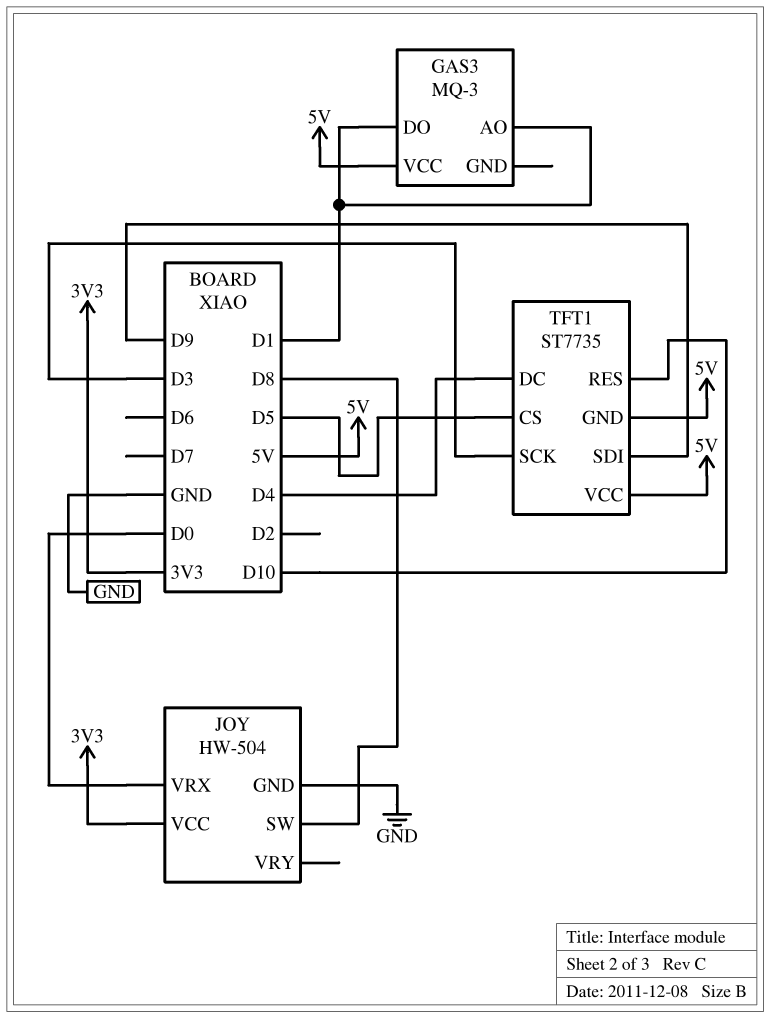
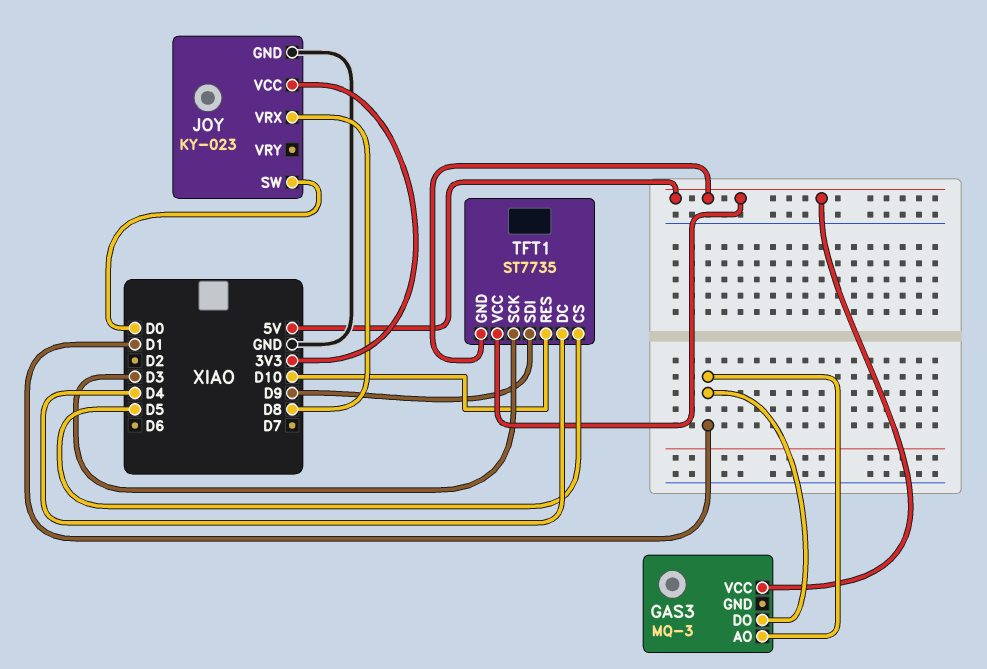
JOY: HW-504 -> KY-023
JOY pin SW: D8 -> D0
JOY pin VRX: D0 -> D8

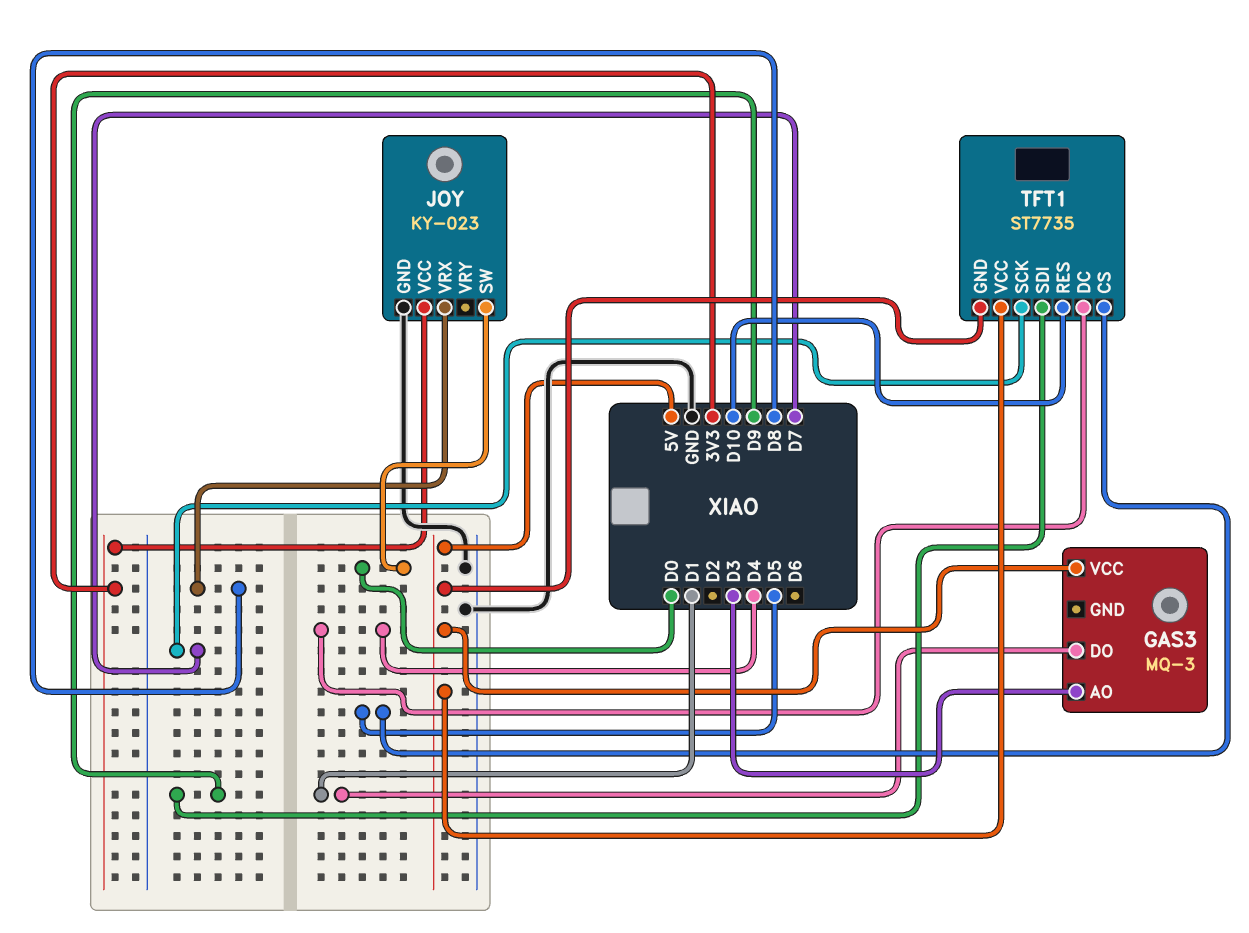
GAS3 pin AO: D1 -> D3
TFT1 pin SCK: D3 -> D7

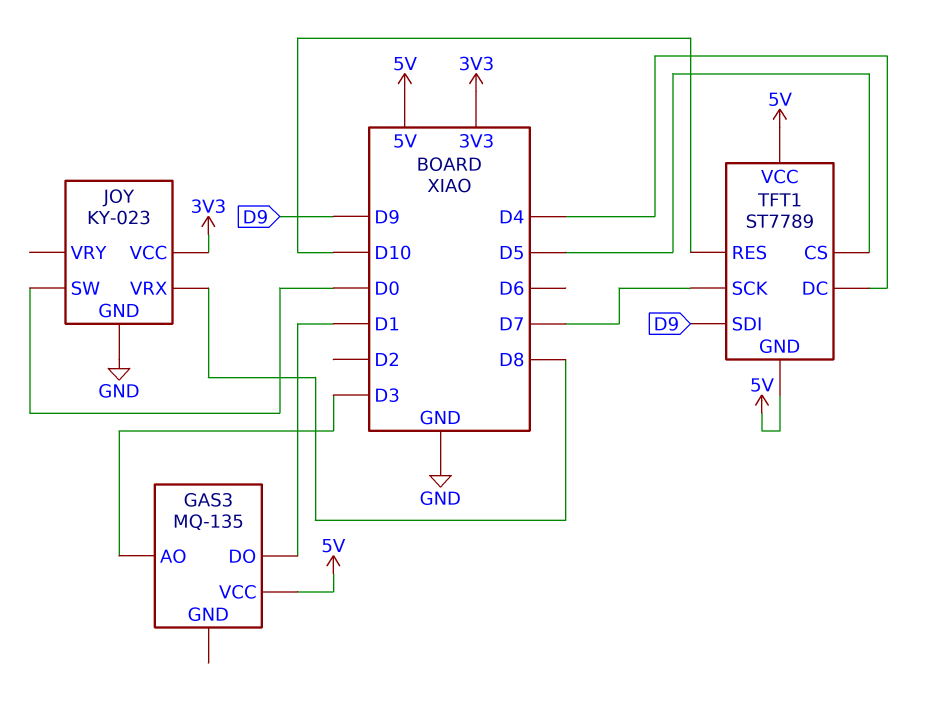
GAS3: MQ-3 -> MQ-135
TFT1: ST7735 -> ST7789

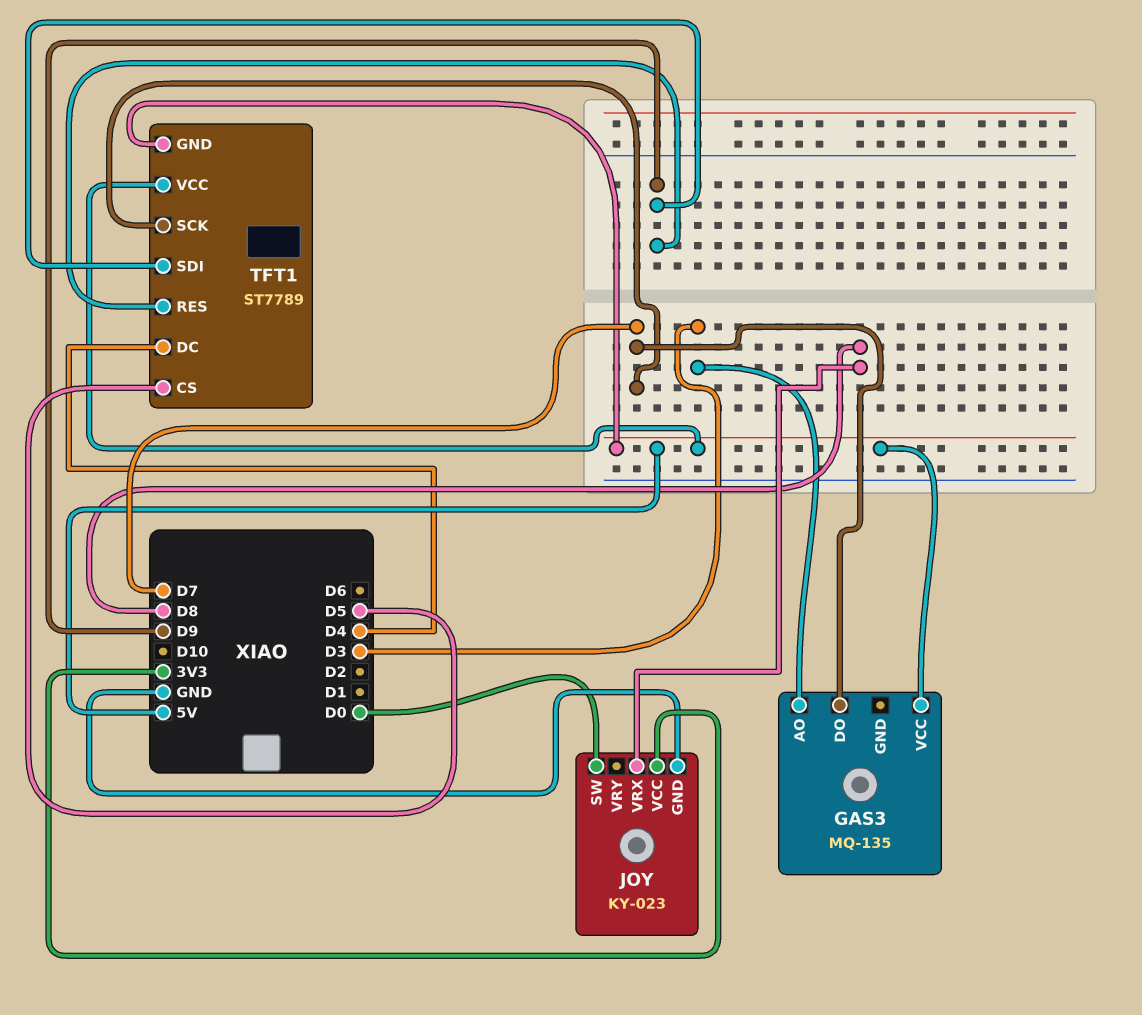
GAS3 pin DO: D1 -> D7
TFT1 pin RES: D10 -> D9

